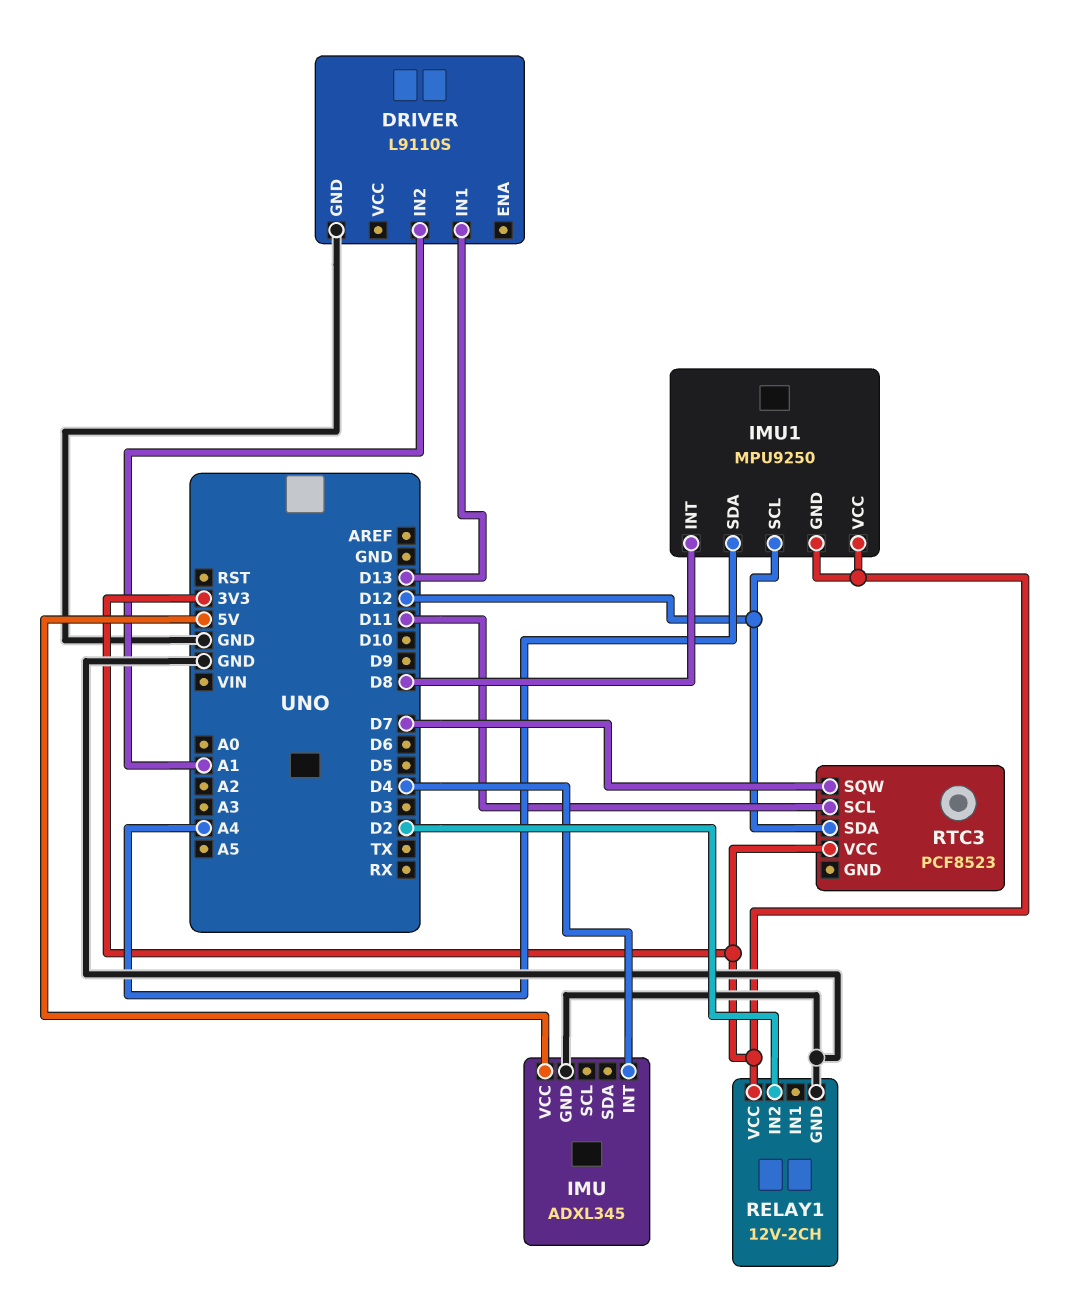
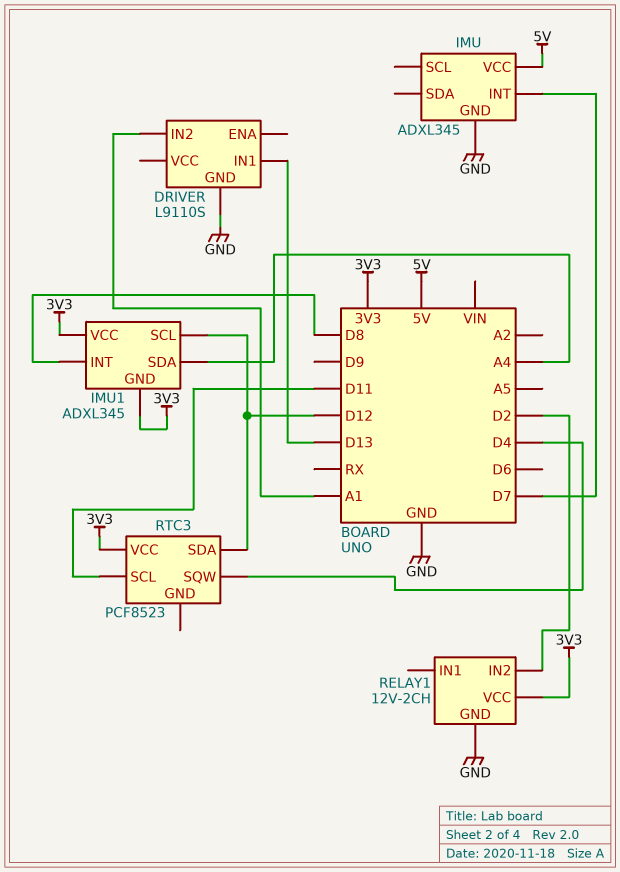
IMU pin INT: D4 -> D7
IMU1: MPU9250 -> ADXL345
RTC3 pin SQW: D7 -> D4

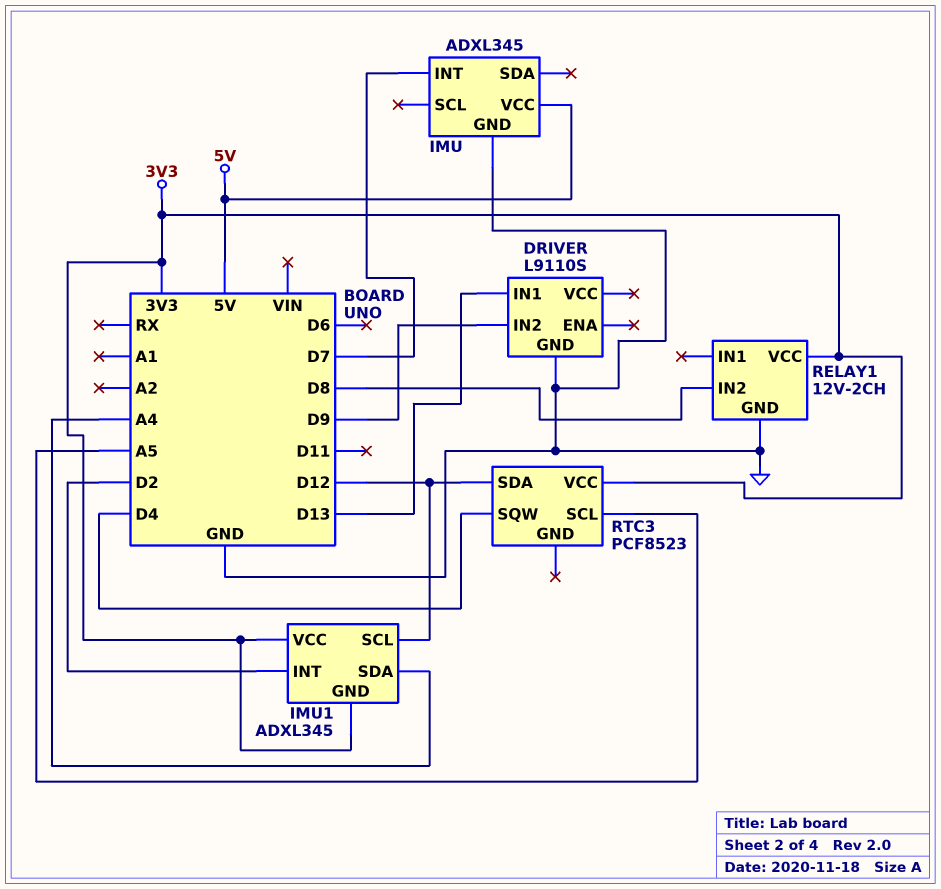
DRIVER pin IN2: A1 -> D9
IMU1 pin INT: D8 -> D2
RELAY1 pin IN2: D2 -> D8
RTC3 pin SCL: D11 -> A5

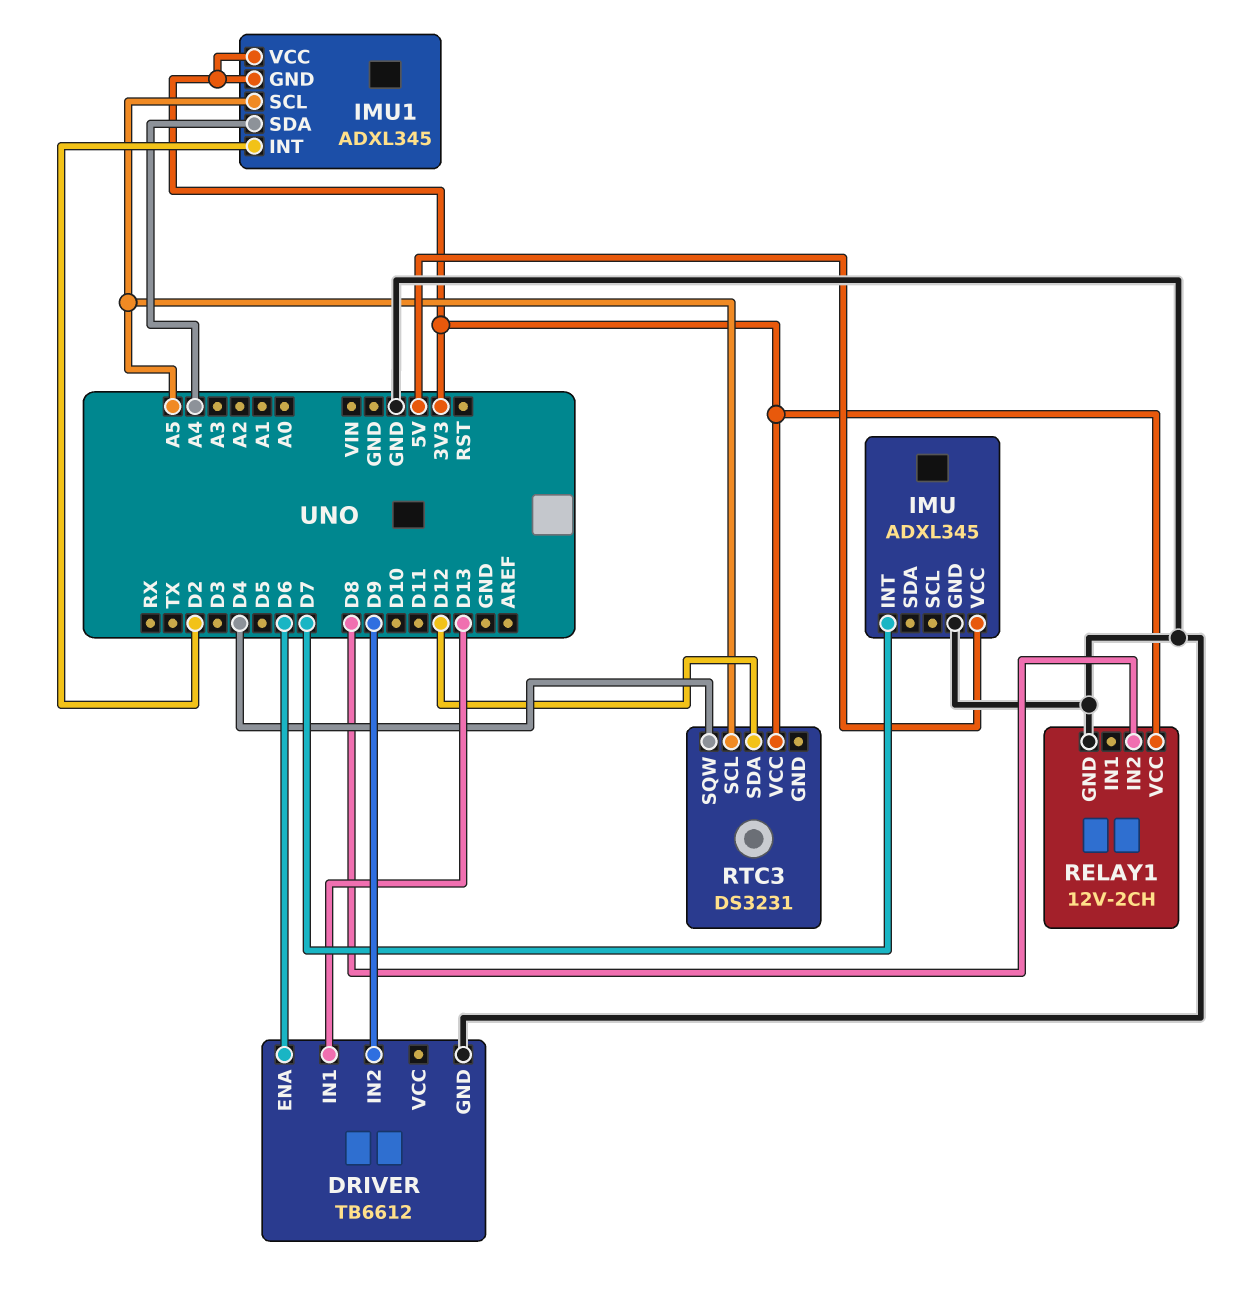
DRIVER: L9110S -> TB6612
DRIVER pin ENA: none -> D6
IMU1 pin SCL: D12 -> A5
RTC3: PCF8523 -> DS3231

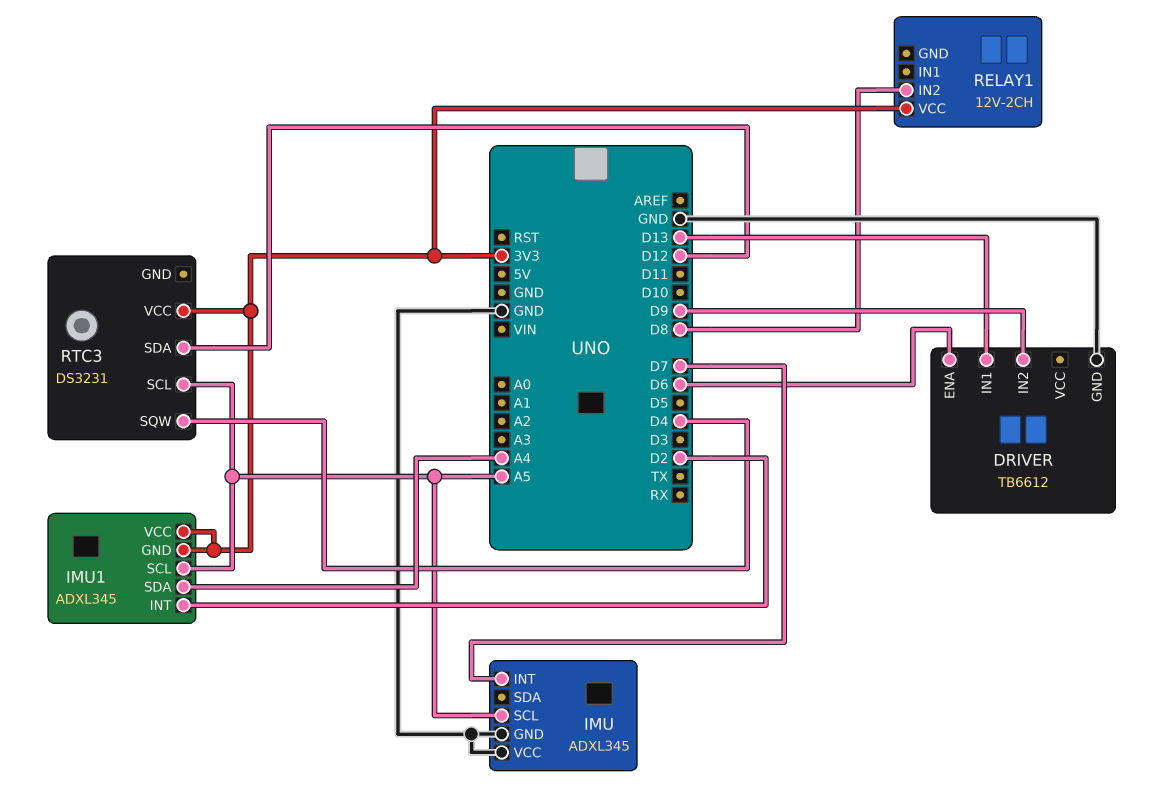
IMU pin SCL: none -> A5
IMU pin VCC: 5V -> GND
RELAY1 pin GND: GND -> none

